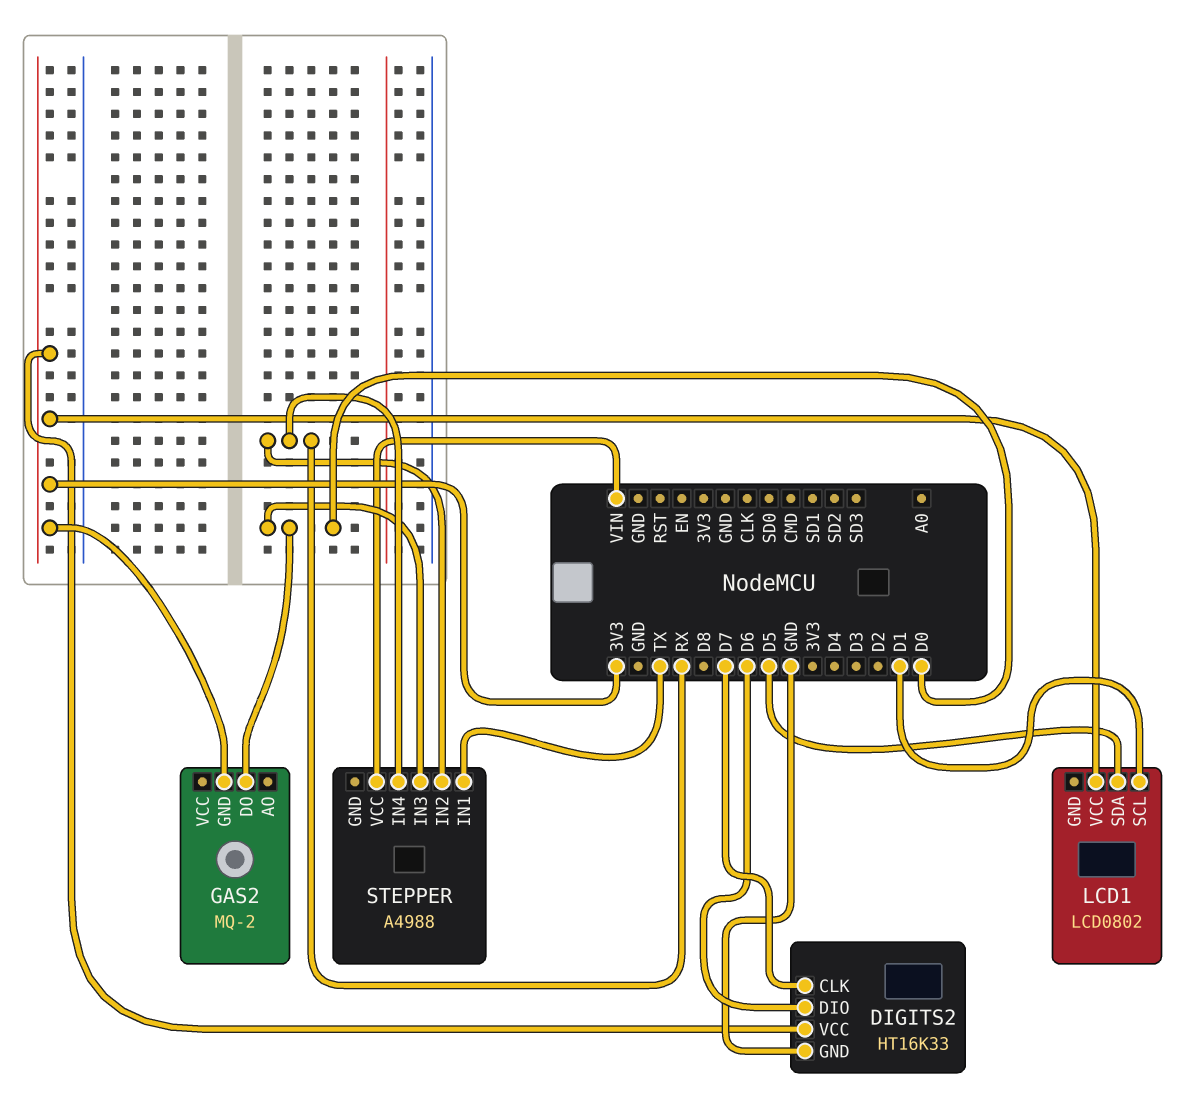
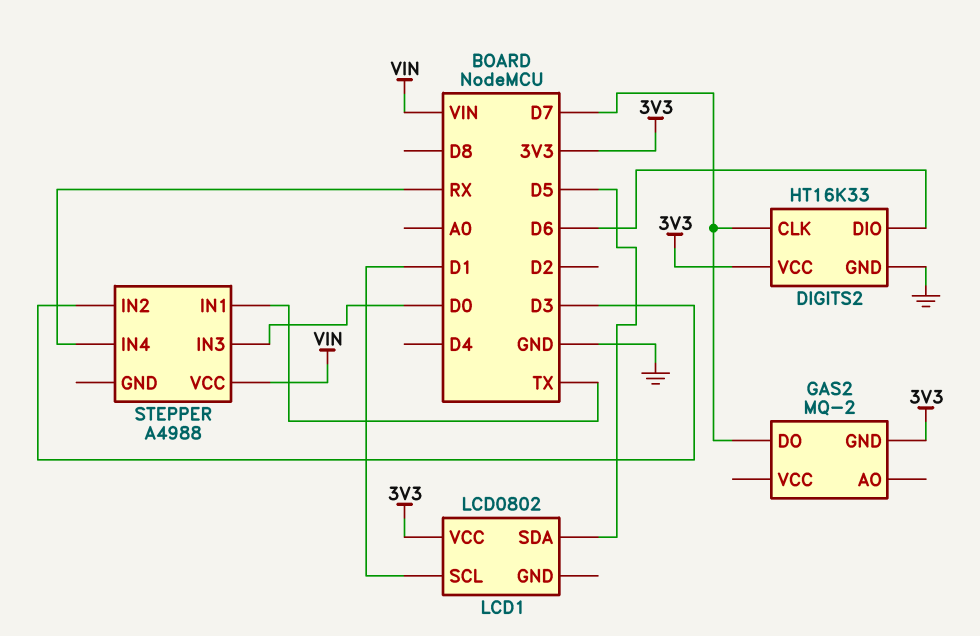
GAS2 pin DO: D0 -> D7
STEPPER pin IN2: RX -> D3

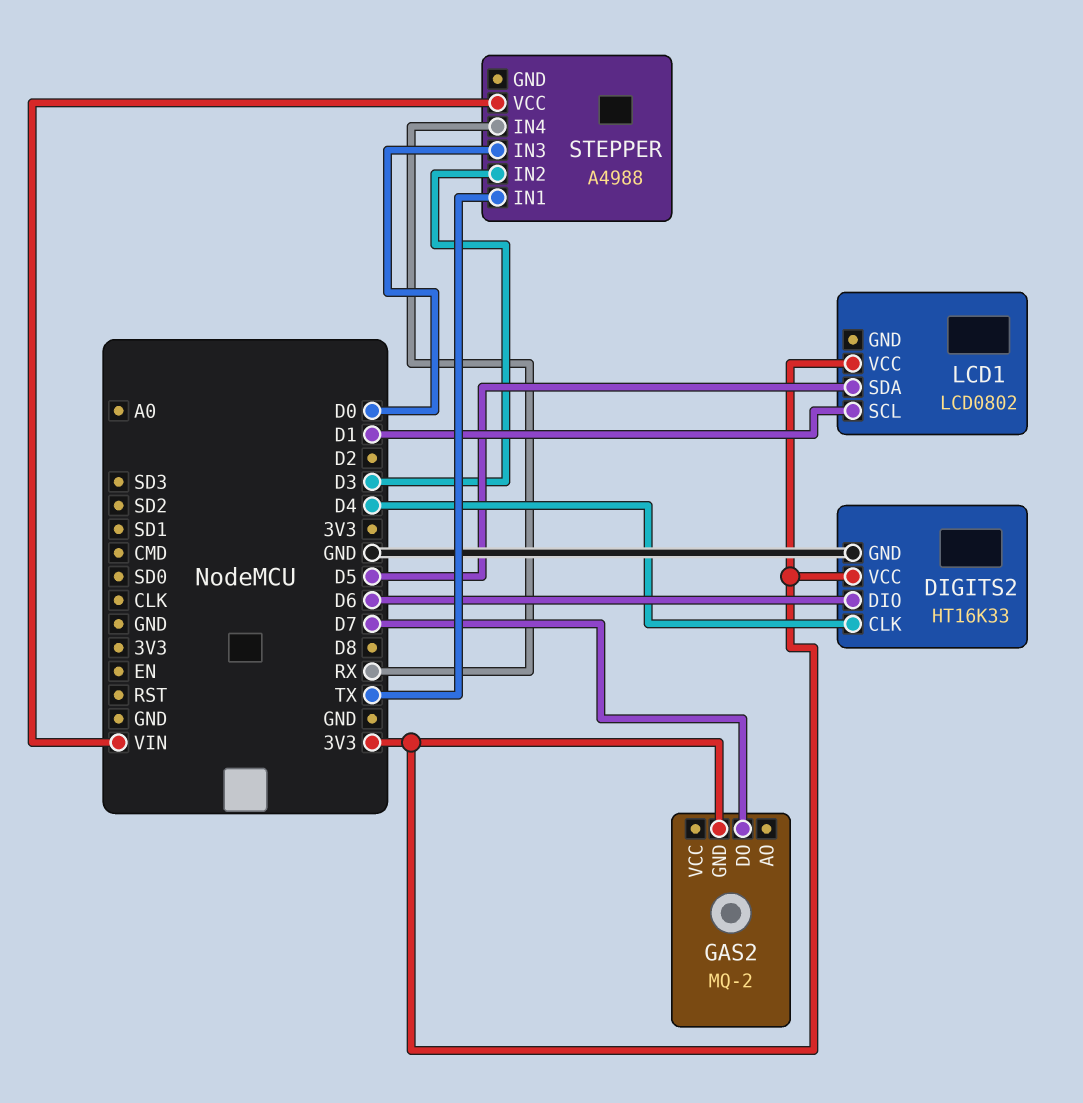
DIGITS2 pin CLK: D7 -> D4

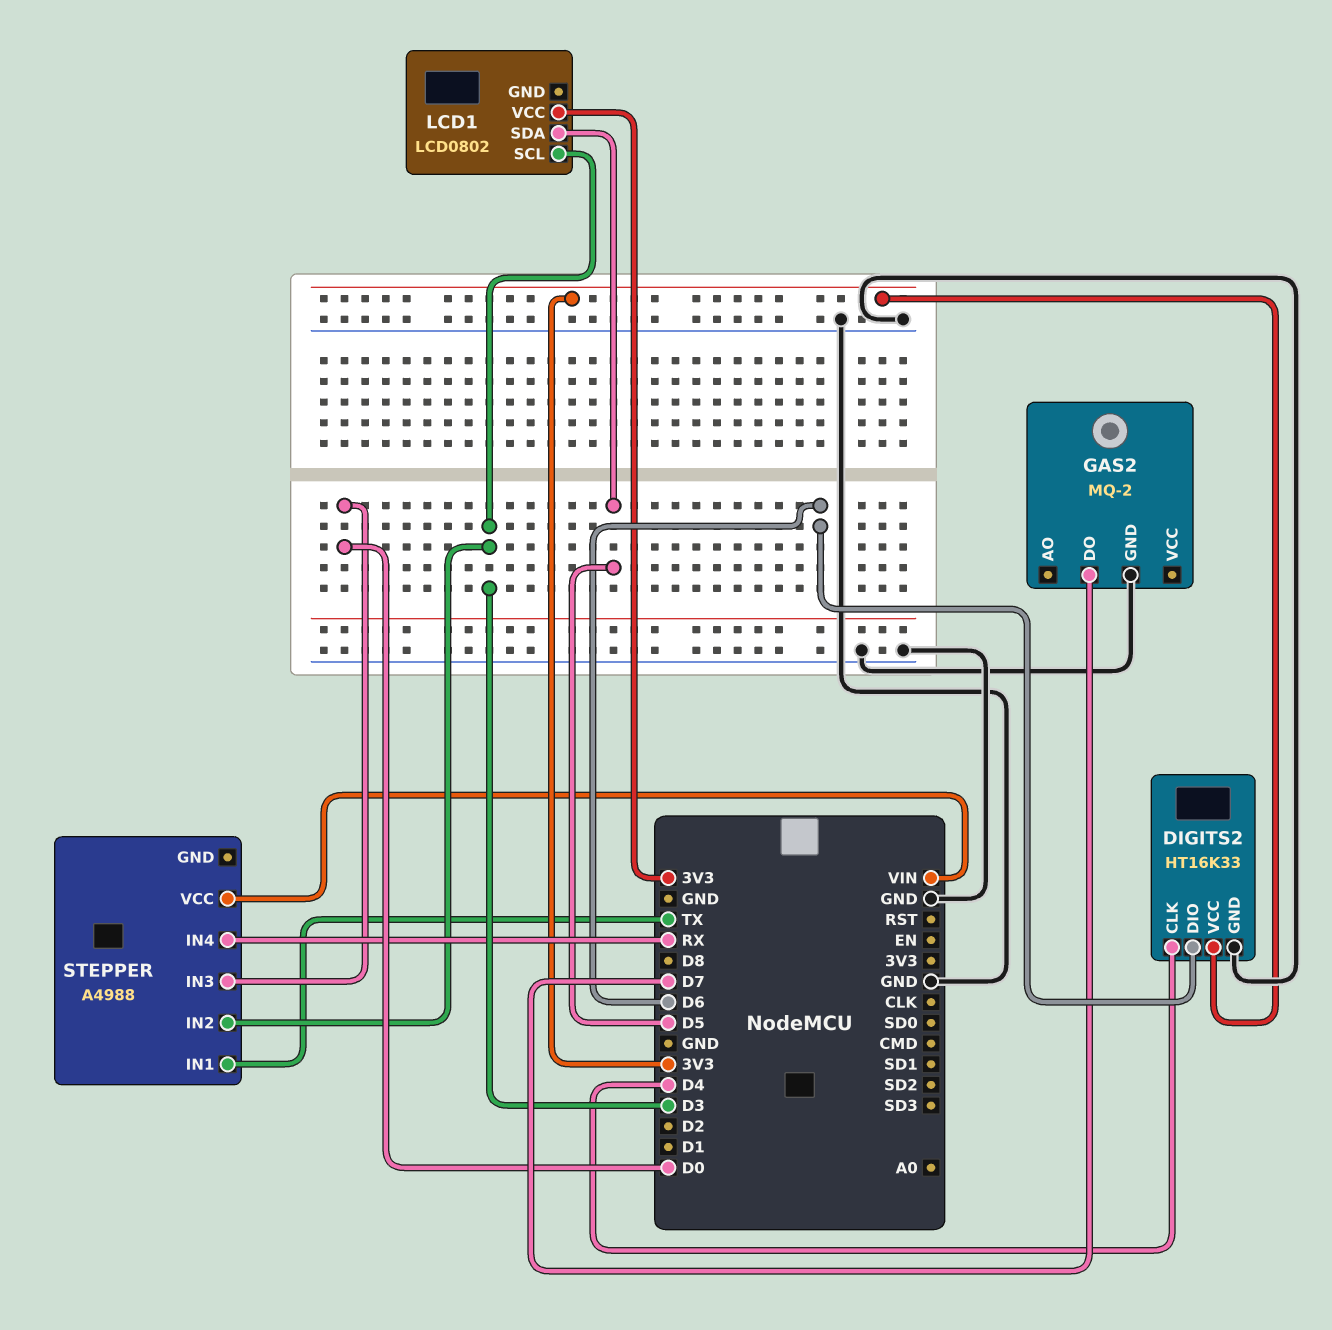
GAS2 pin GND: 3V3 -> GND
LCD1 pin SCL: D1 -> D3

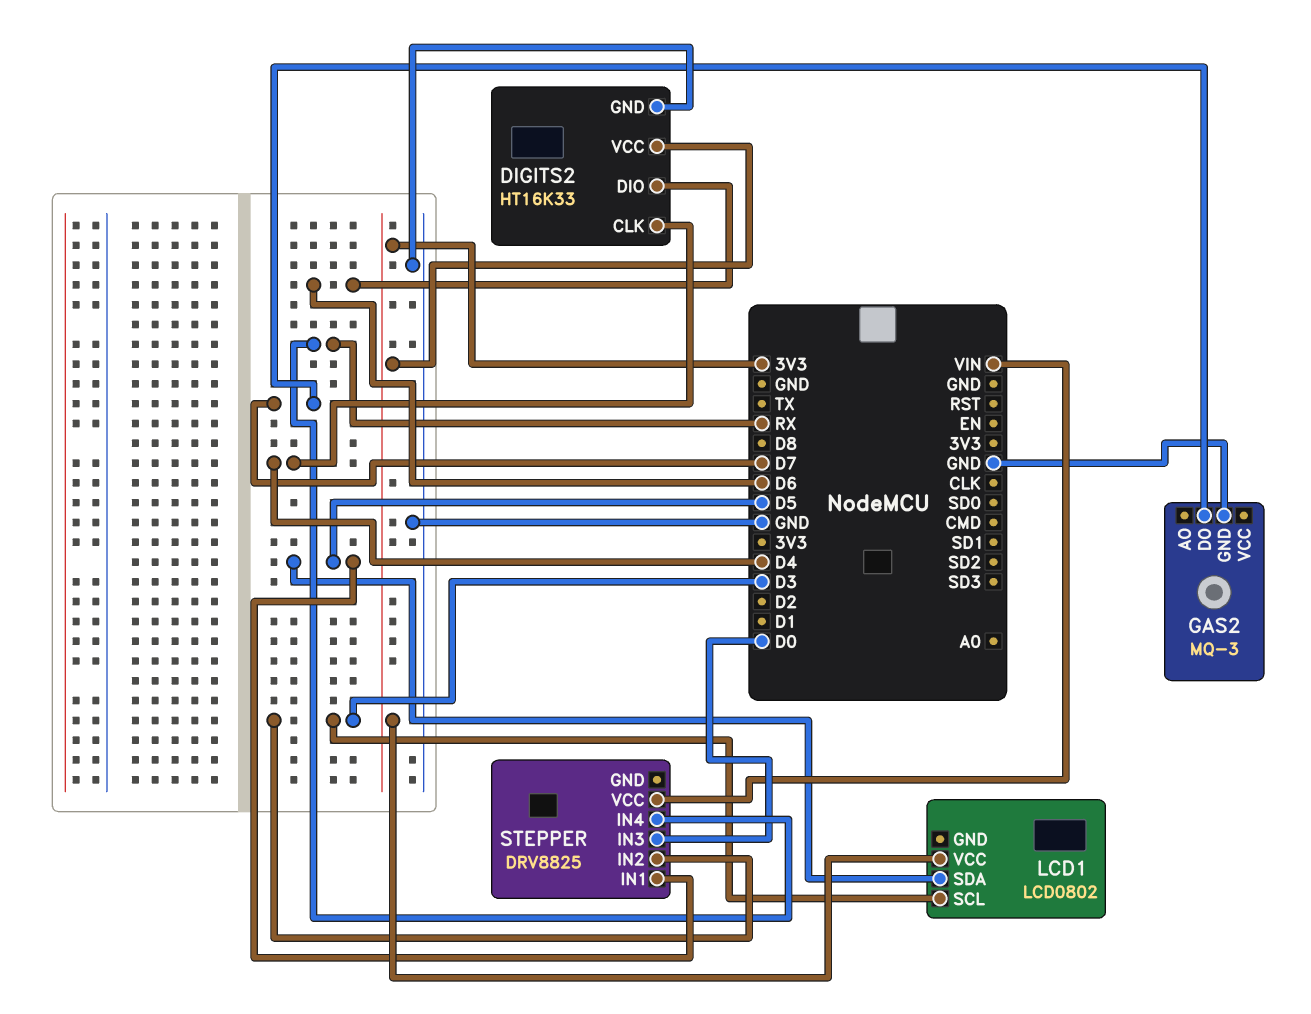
GAS2: MQ-2 -> MQ-3
STEPPER: A4988 -> DRV8825
STEPPER pin IN1: TX -> D5

